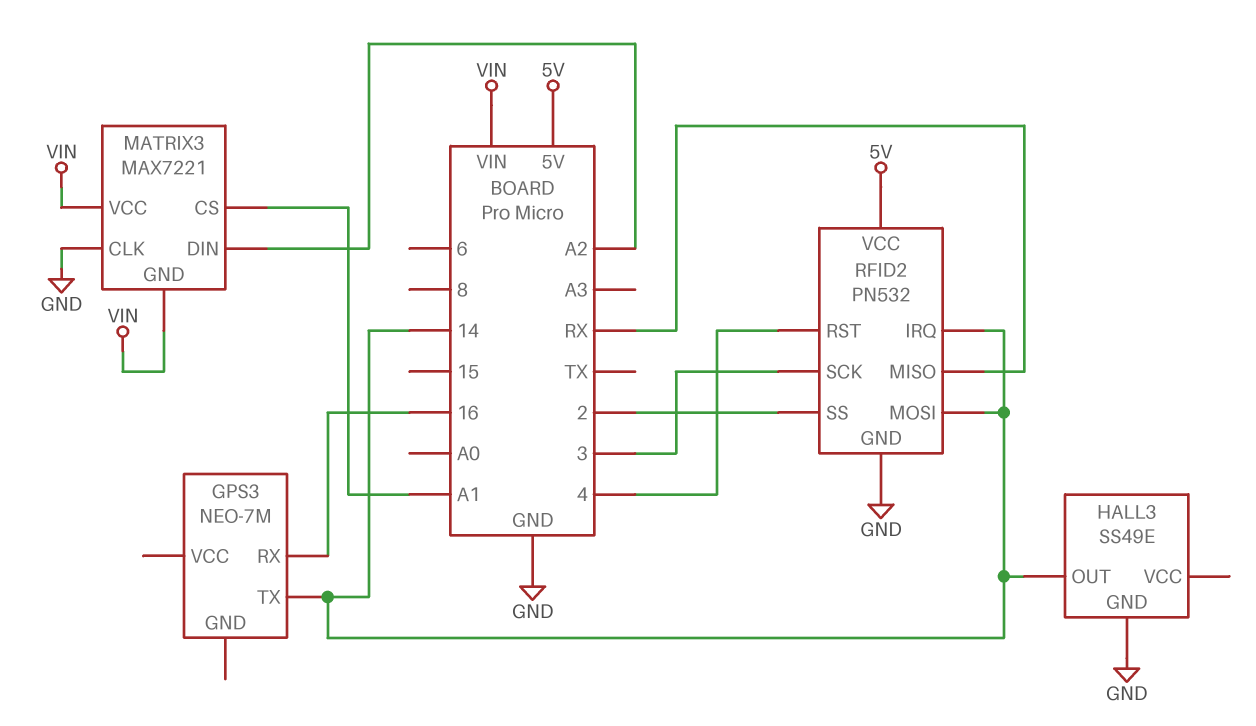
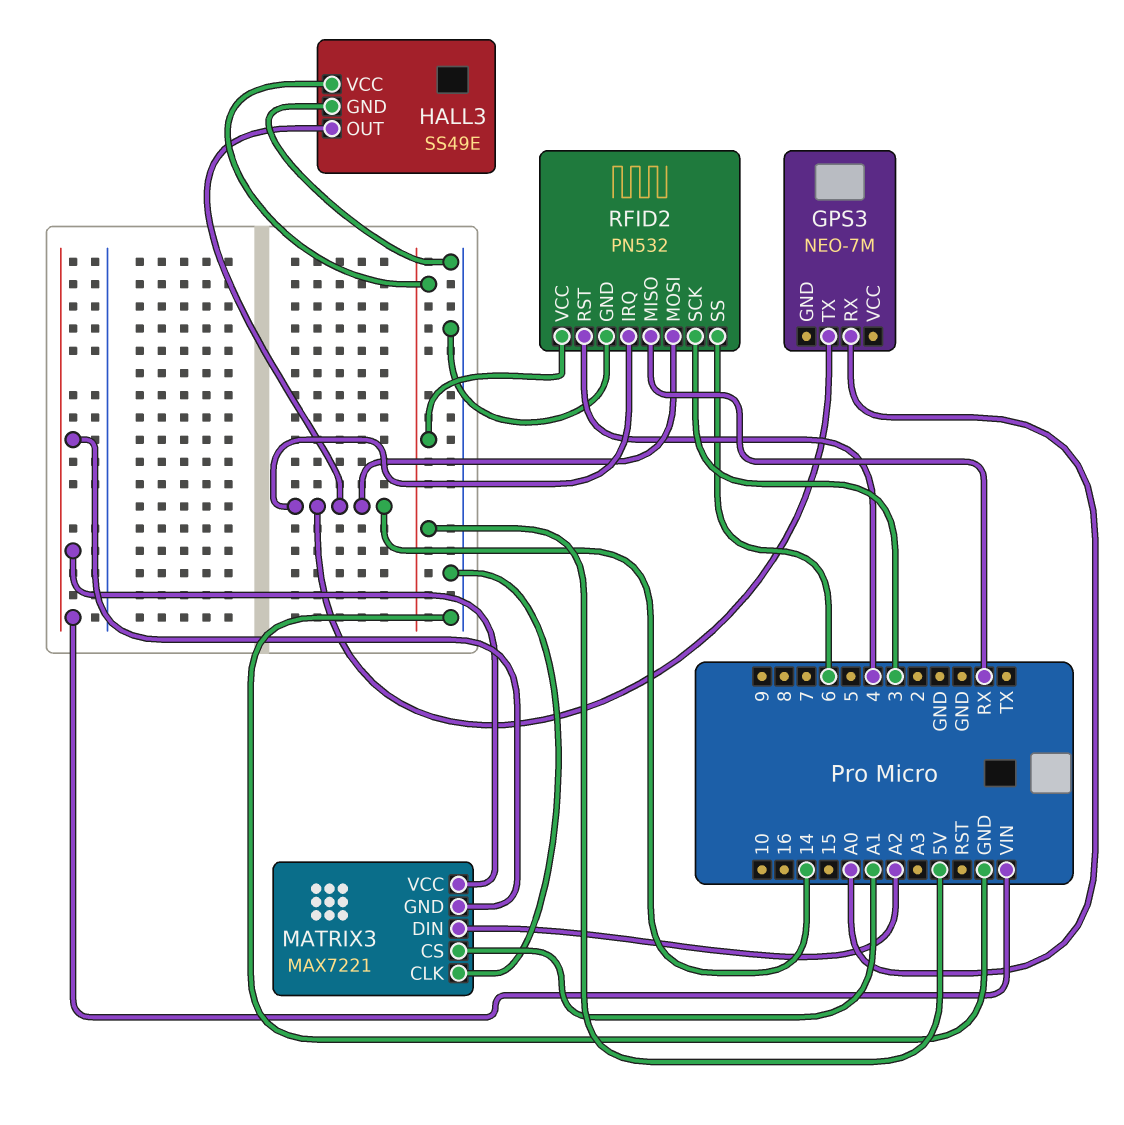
GPS3 pin RX: 16 -> A0
HALL3 pin VCC: none -> 5V
RFID2 pin SS: 2 -> 6

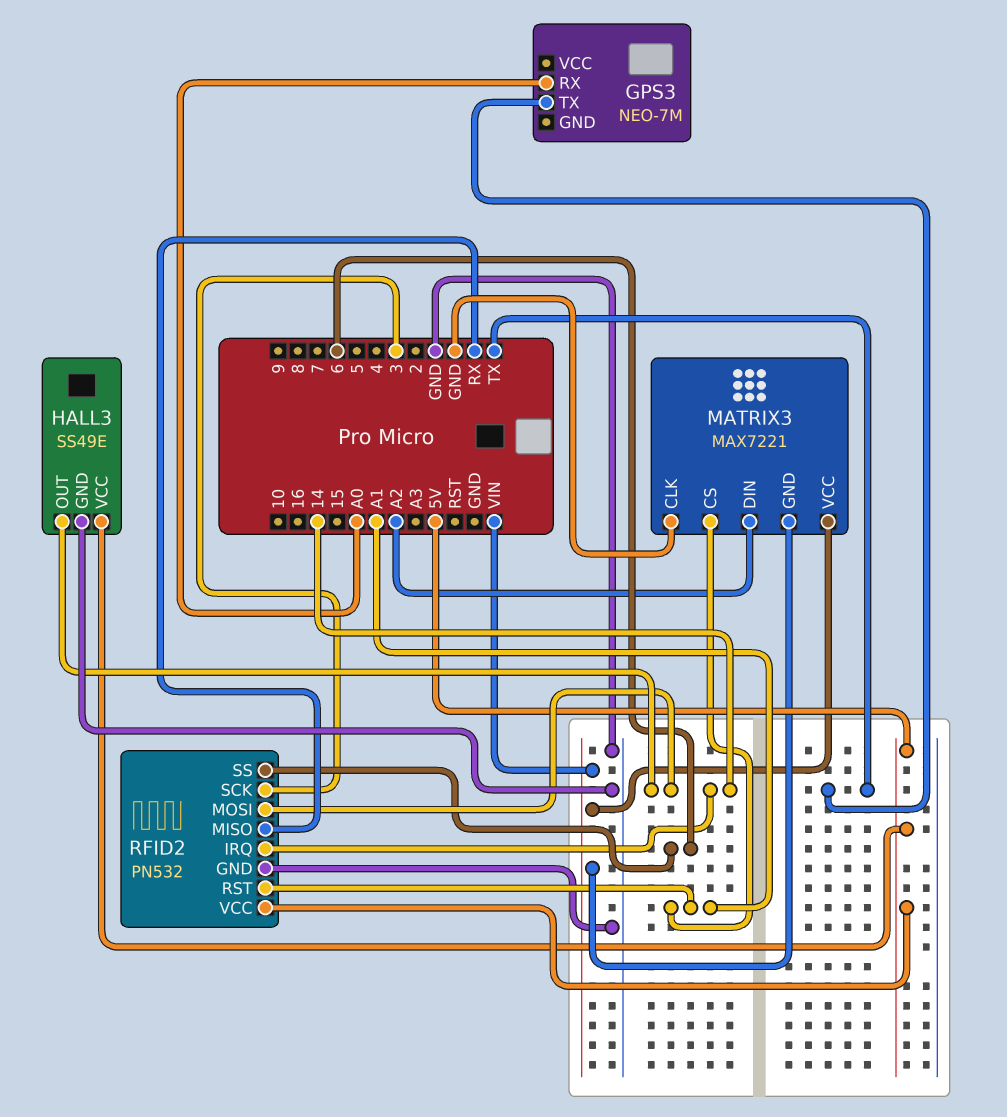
GPS3 pin TX: 14 -> TX
RFID2 pin RST: 4 -> A1

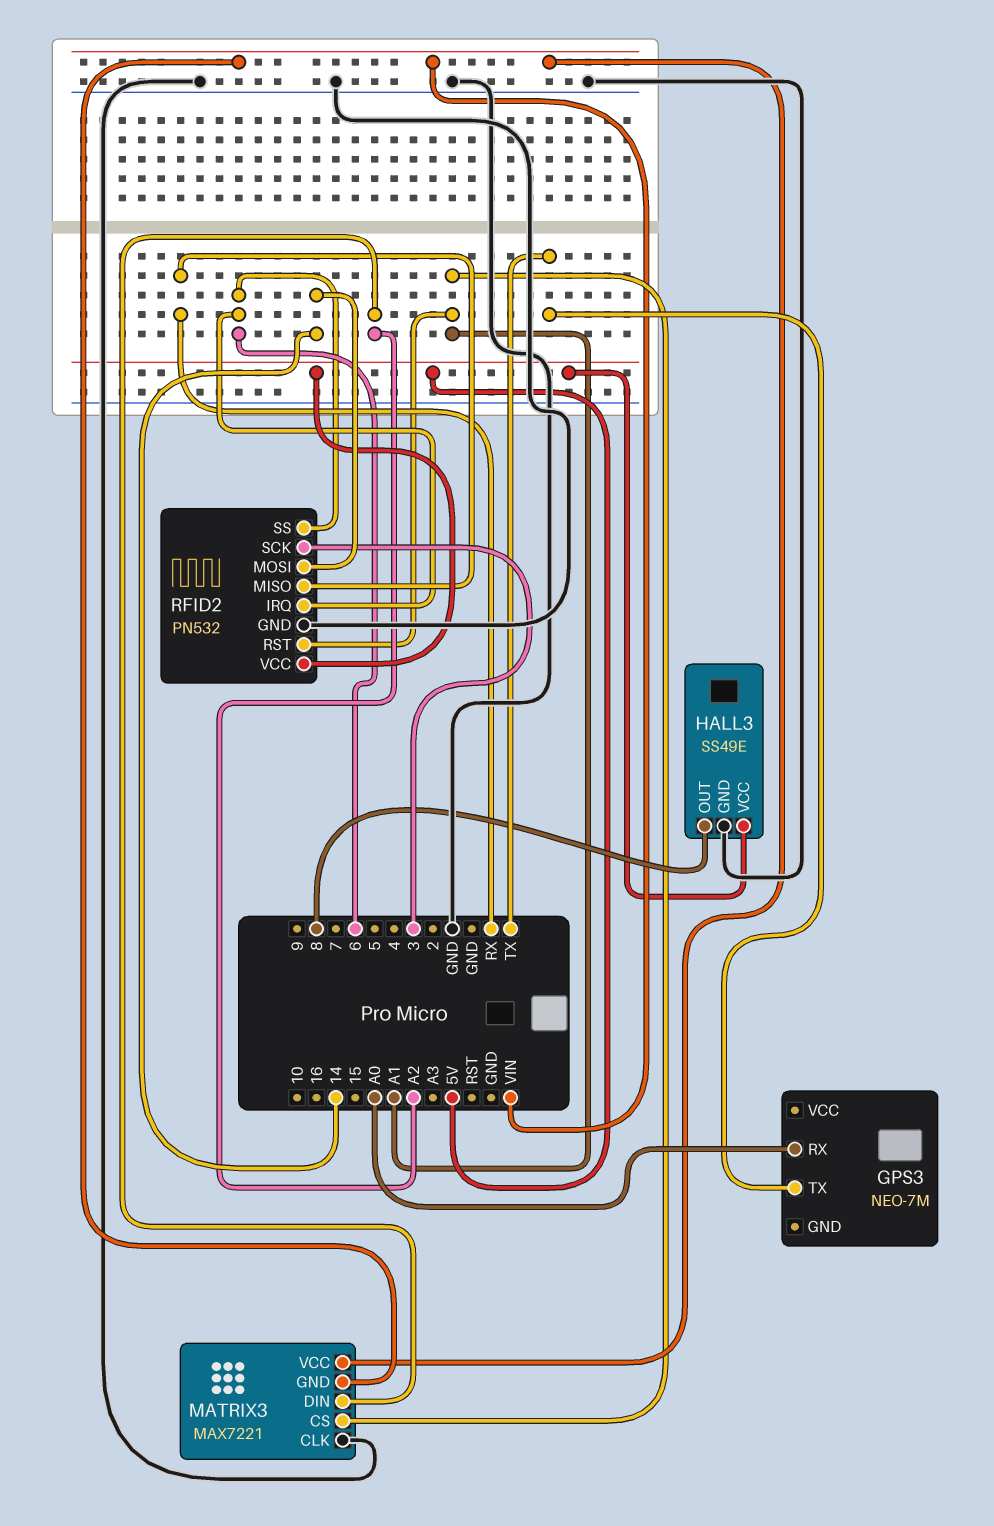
HALL3 pin OUT: 14 -> 8
RFID2 pin IRQ: 14 -> 6

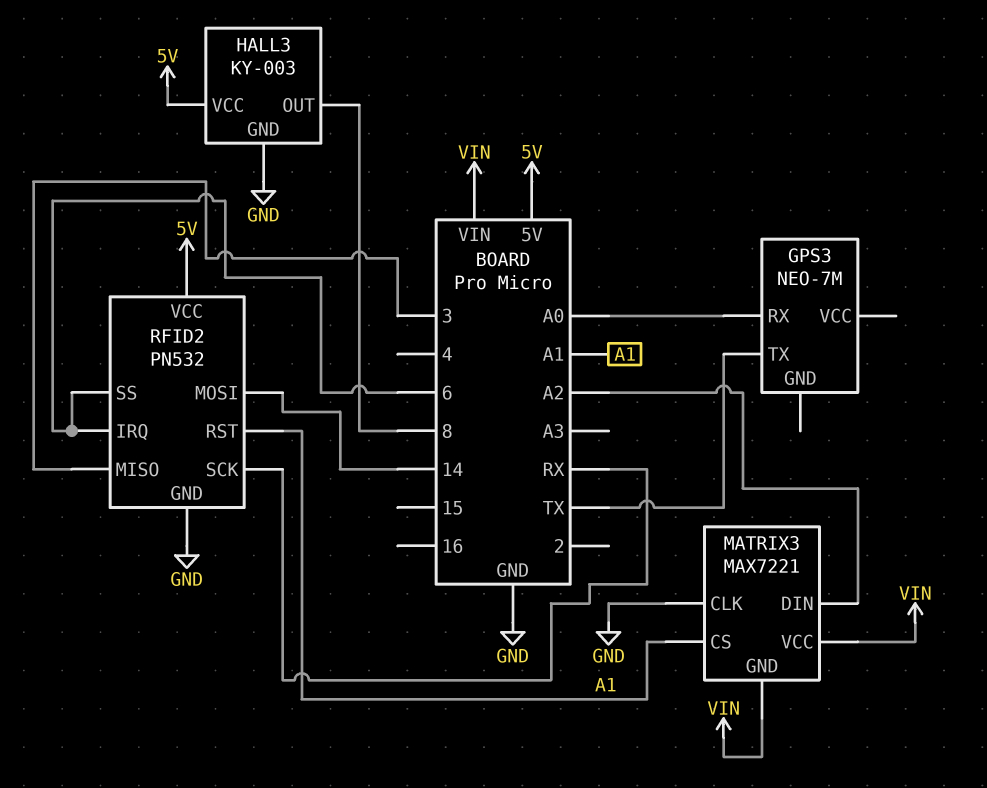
HALL3: SS49E -> KY-003
RFID2 pin MISO: RX -> 3
RFID2 pin SCK: 3 -> RX

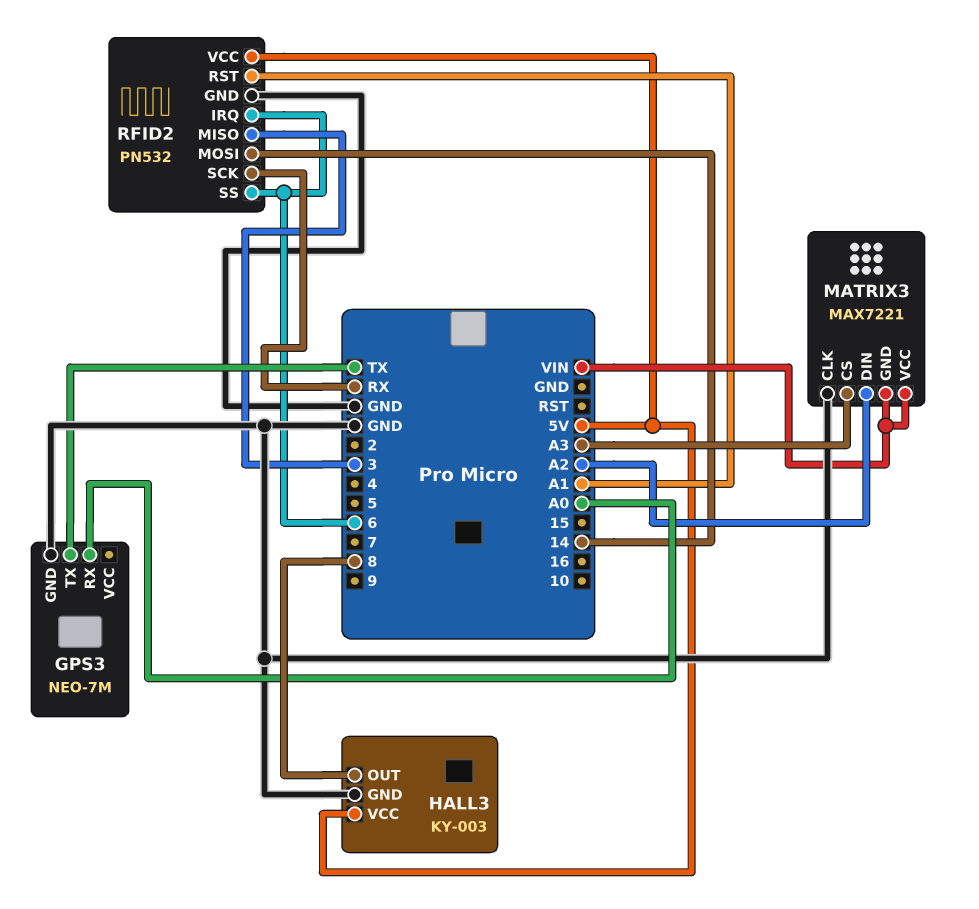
GPS3 pin GND: none -> GND
MATRIX3 pin CS: A1 -> A3

